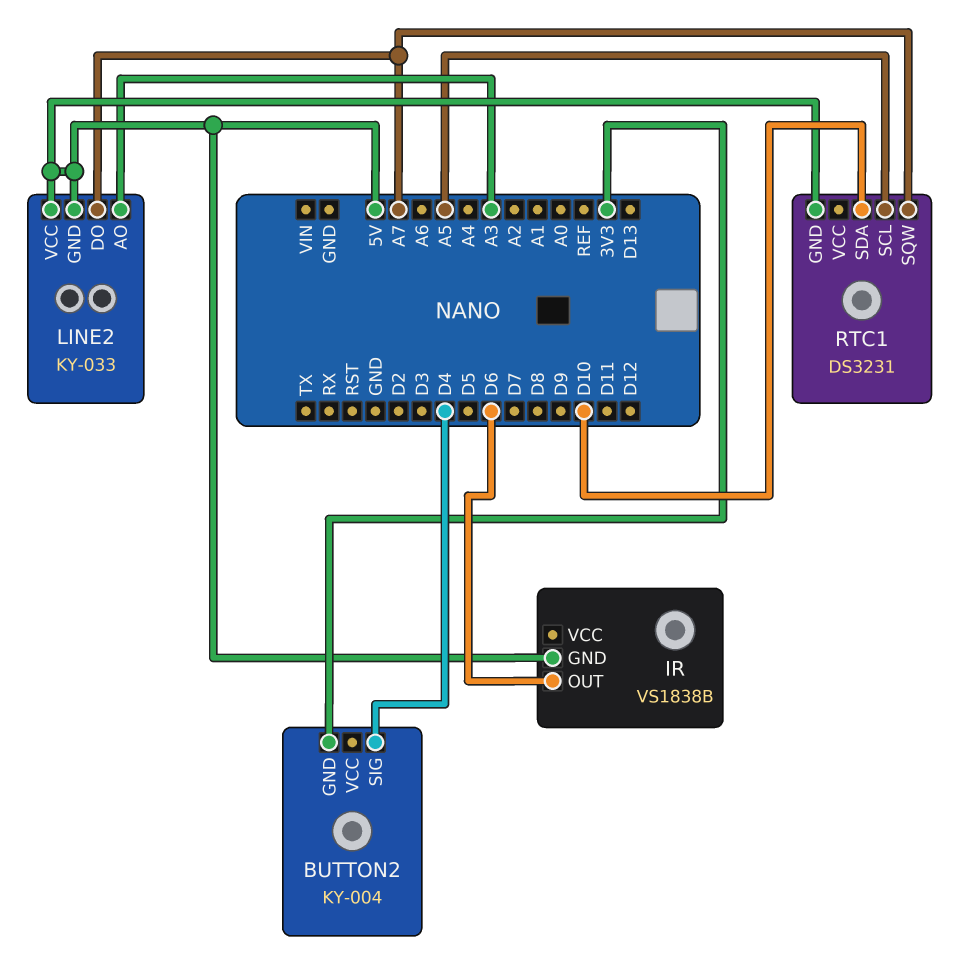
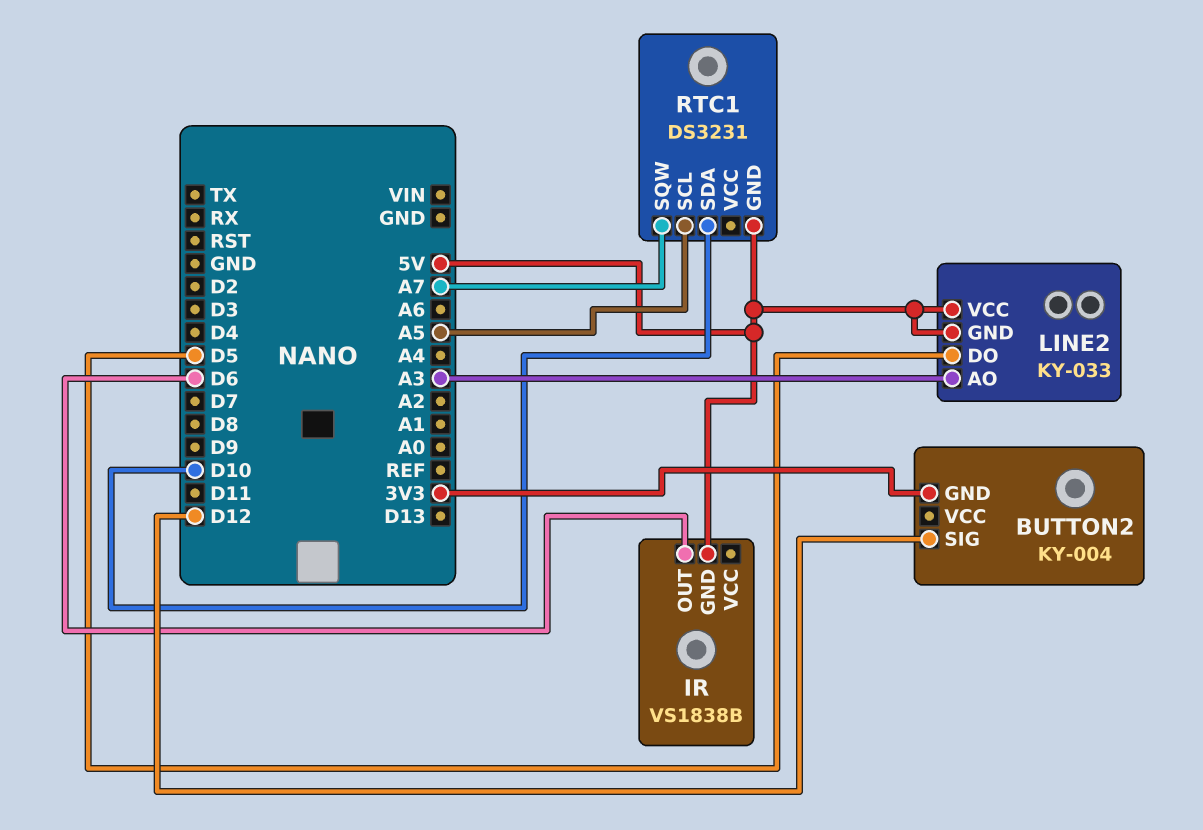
BUTTON2 pin SIG: D4 -> D12
LINE2 pin DO: A7 -> D5

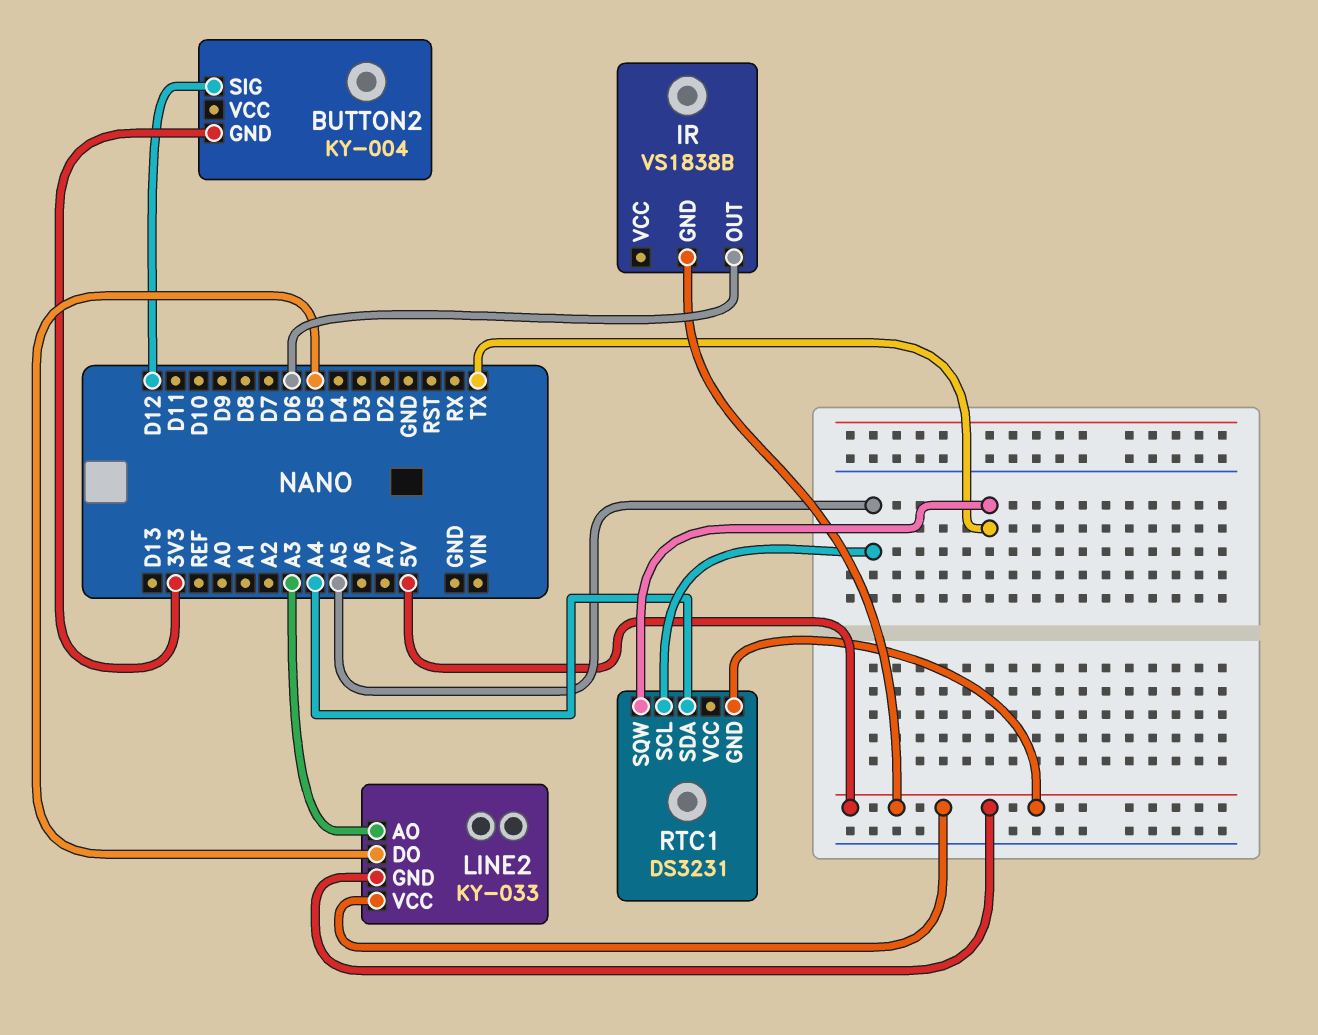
RTC1 pin SDA: D10 -> A4
RTC1 pin SQW: A7 -> TX

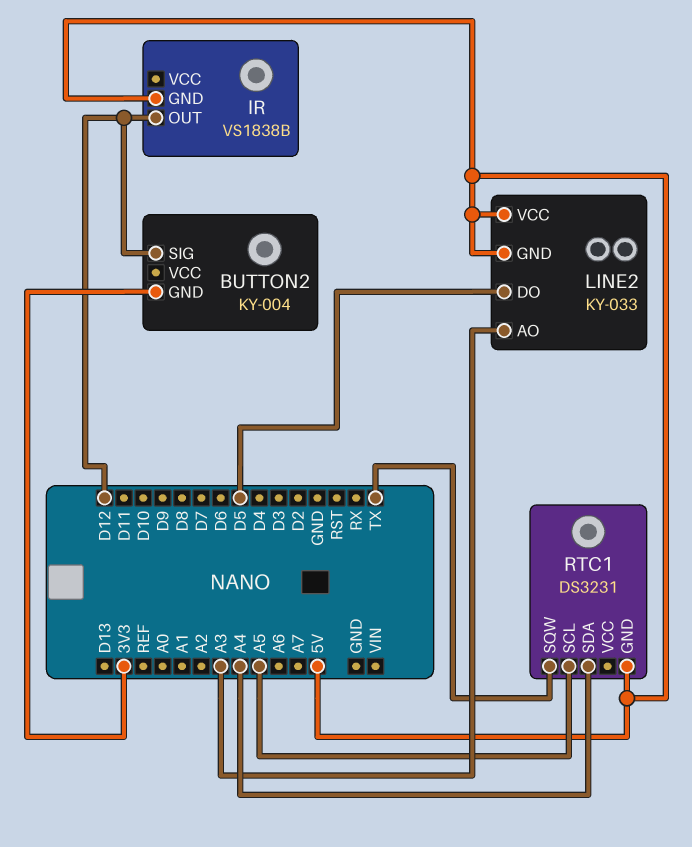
IR pin OUT: D6 -> D12

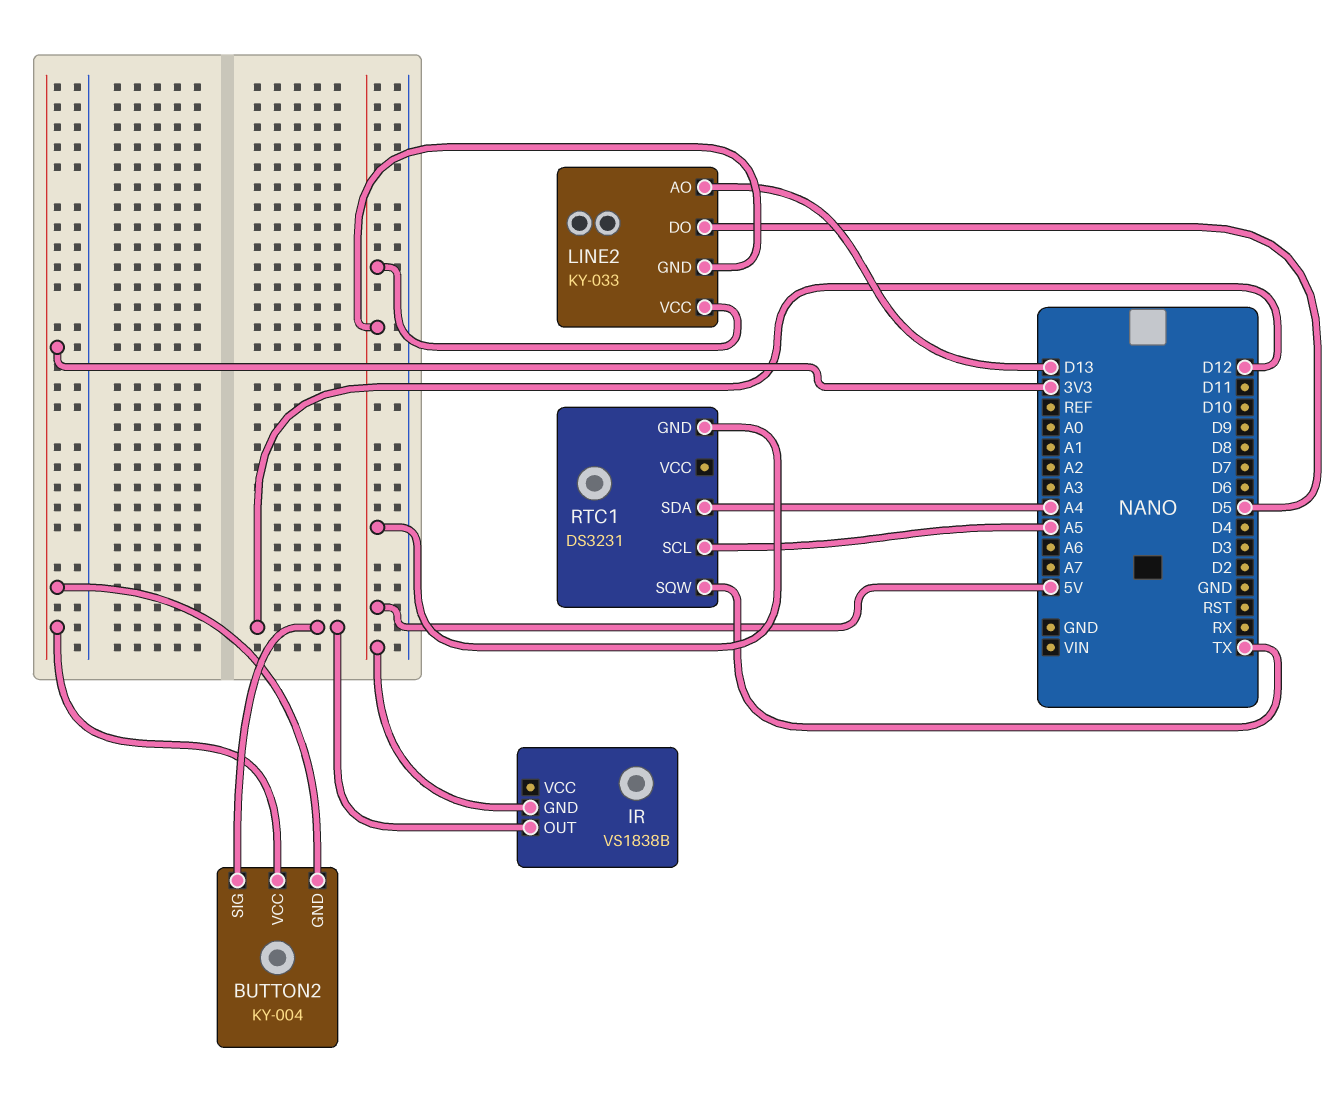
BUTTON2 pin VCC: none -> 3V3
LINE2 pin AO: A3 -> D13

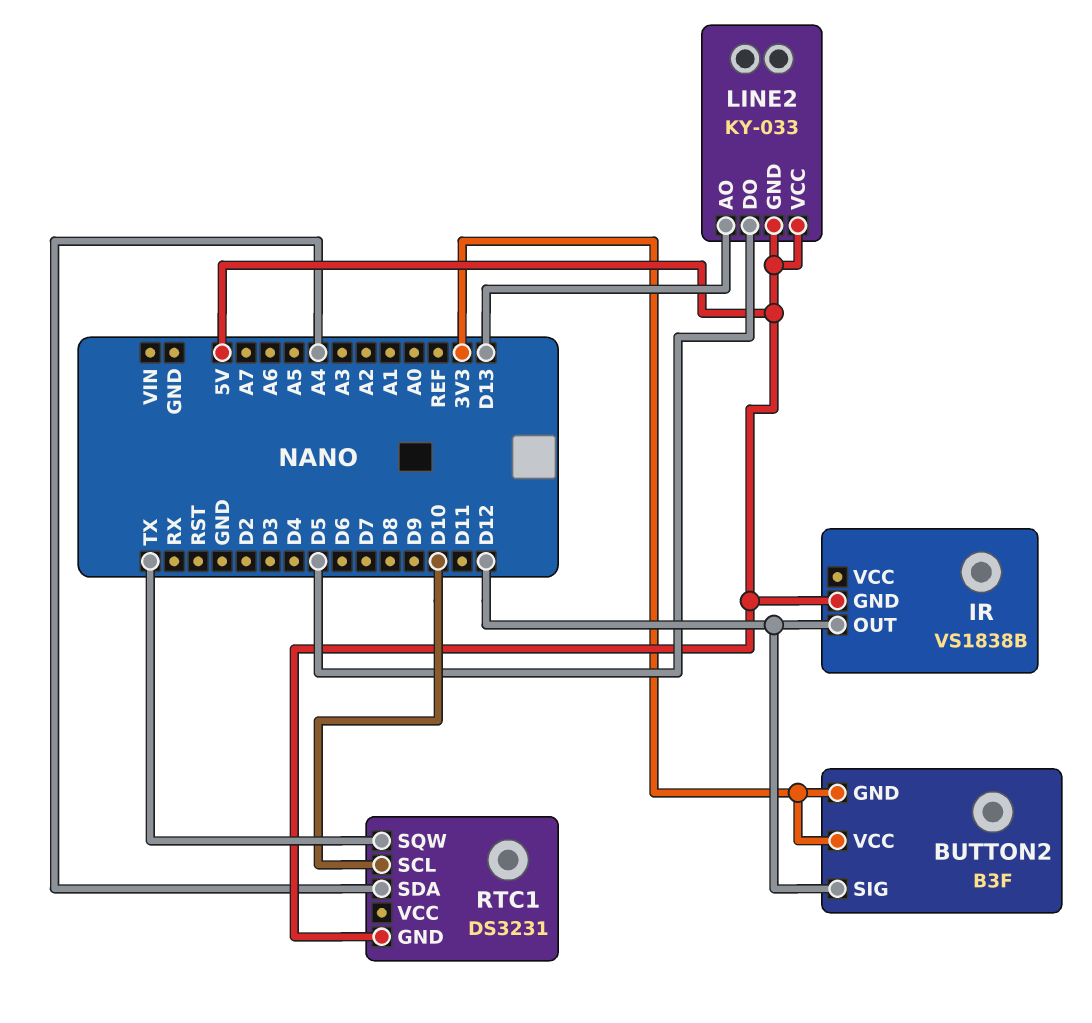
BUTTON2: KY-004 -> B3F
RTC1 pin SCL: A5 -> D10

